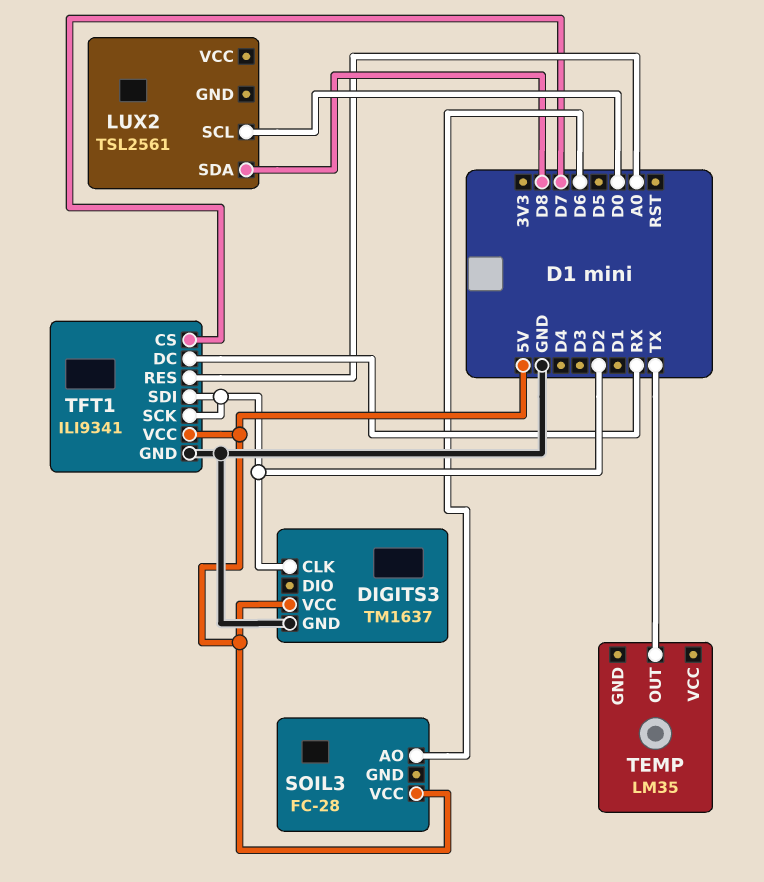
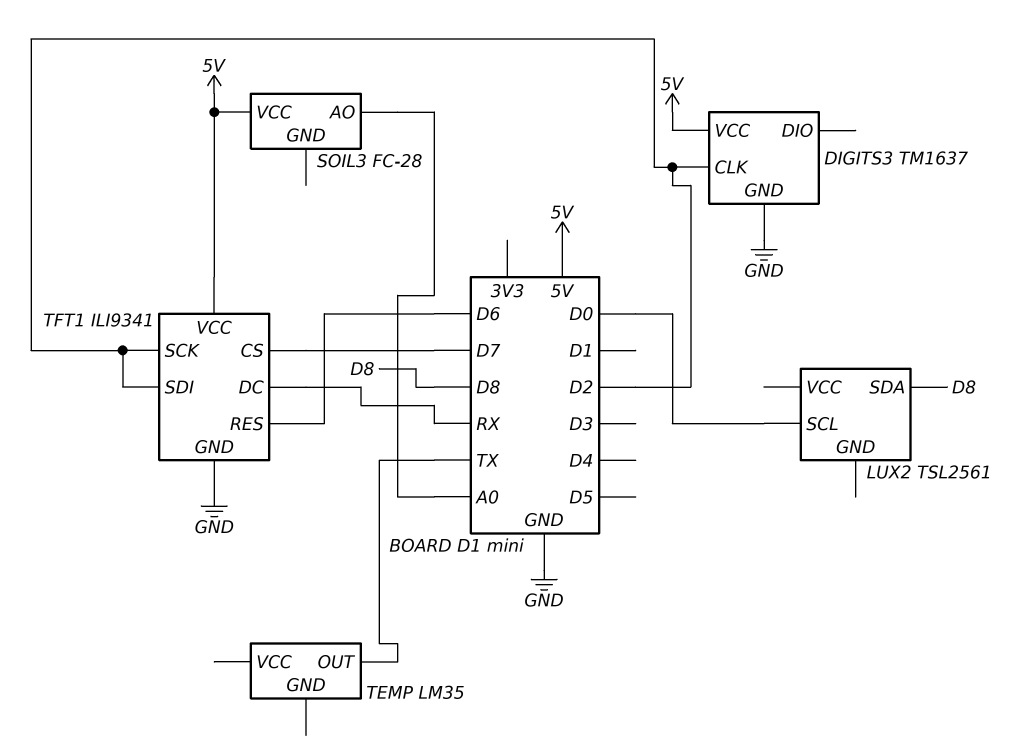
SOIL3 pin AO: D6 -> A0
TFT1 pin RES: A0 -> D6

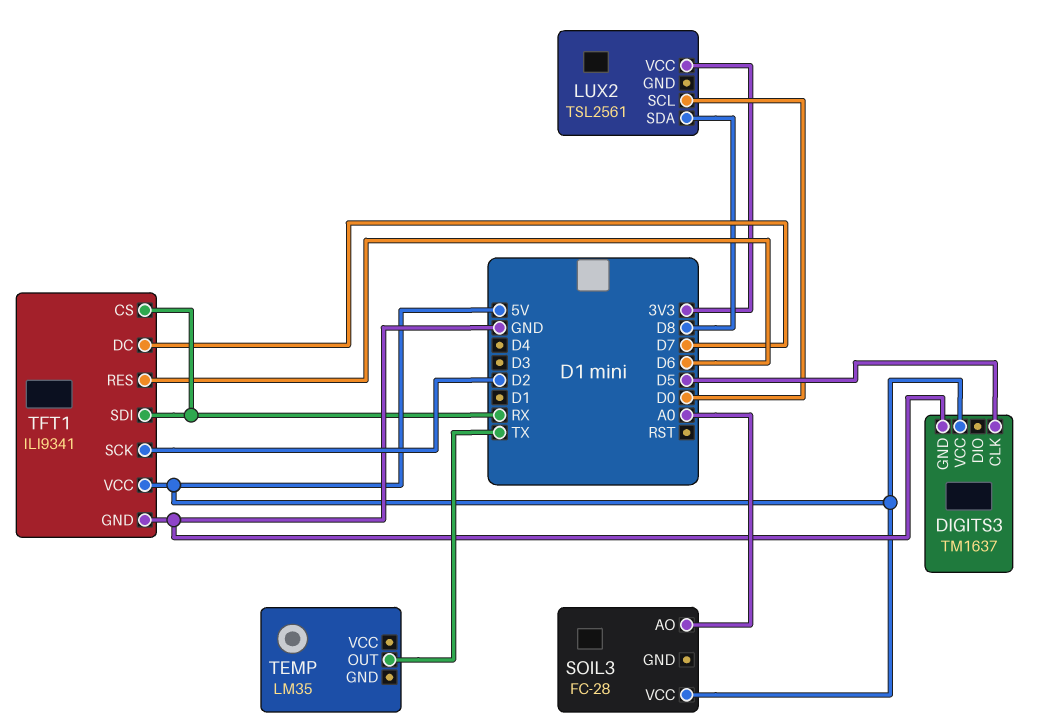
DIGITS3 pin CLK: D2 -> D5
LUX2 pin VCC: none -> 3V3
TFT1 pin CS: D7 -> RX
TFT1 pin DC: RX -> D7
TFT1 pin SDI: D2 -> RX

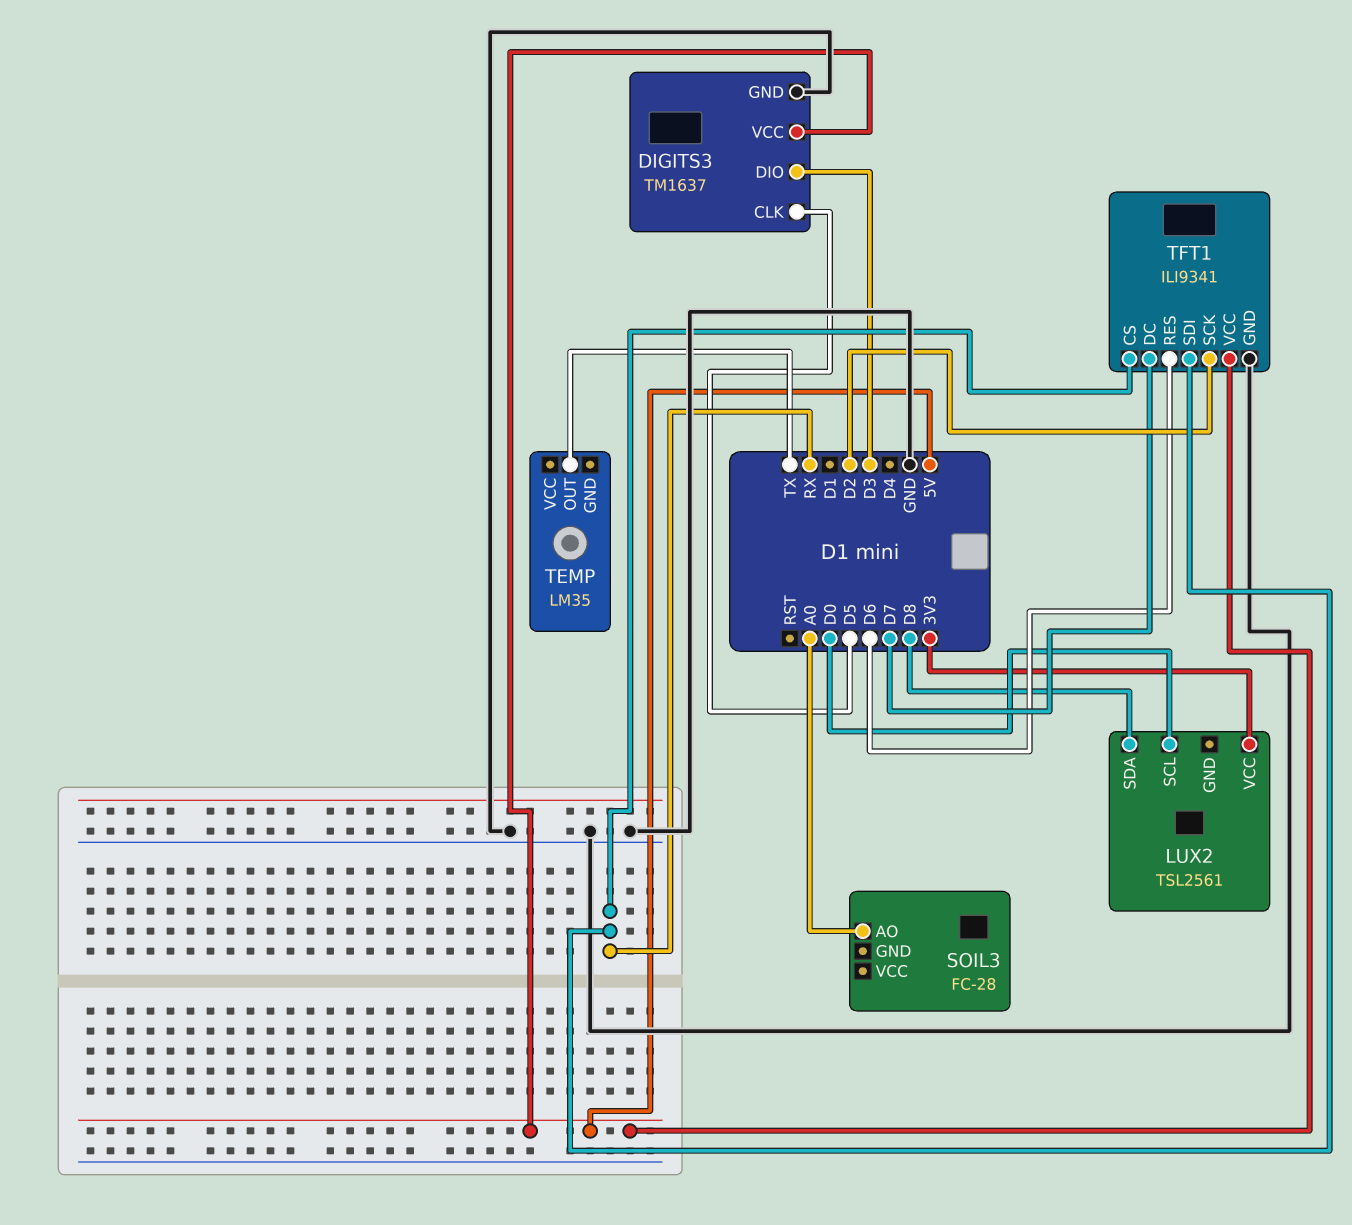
DIGITS3 pin DIO: none -> D3
SOIL3 pin VCC: 5V -> none

